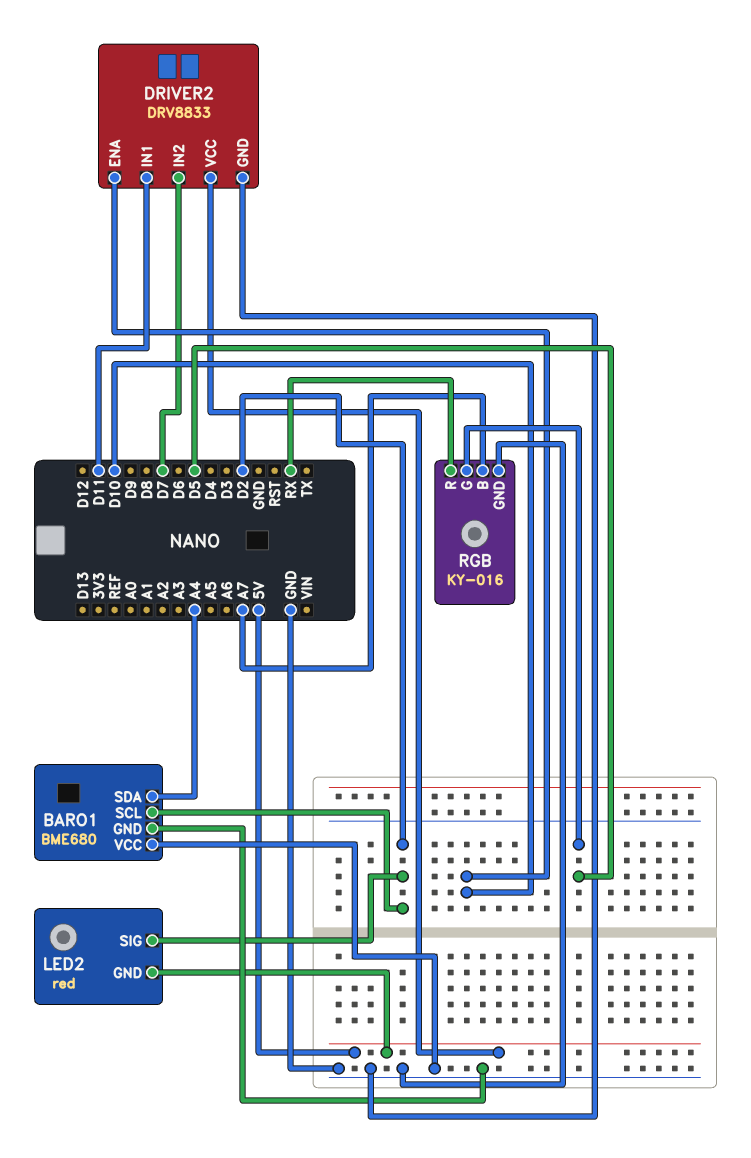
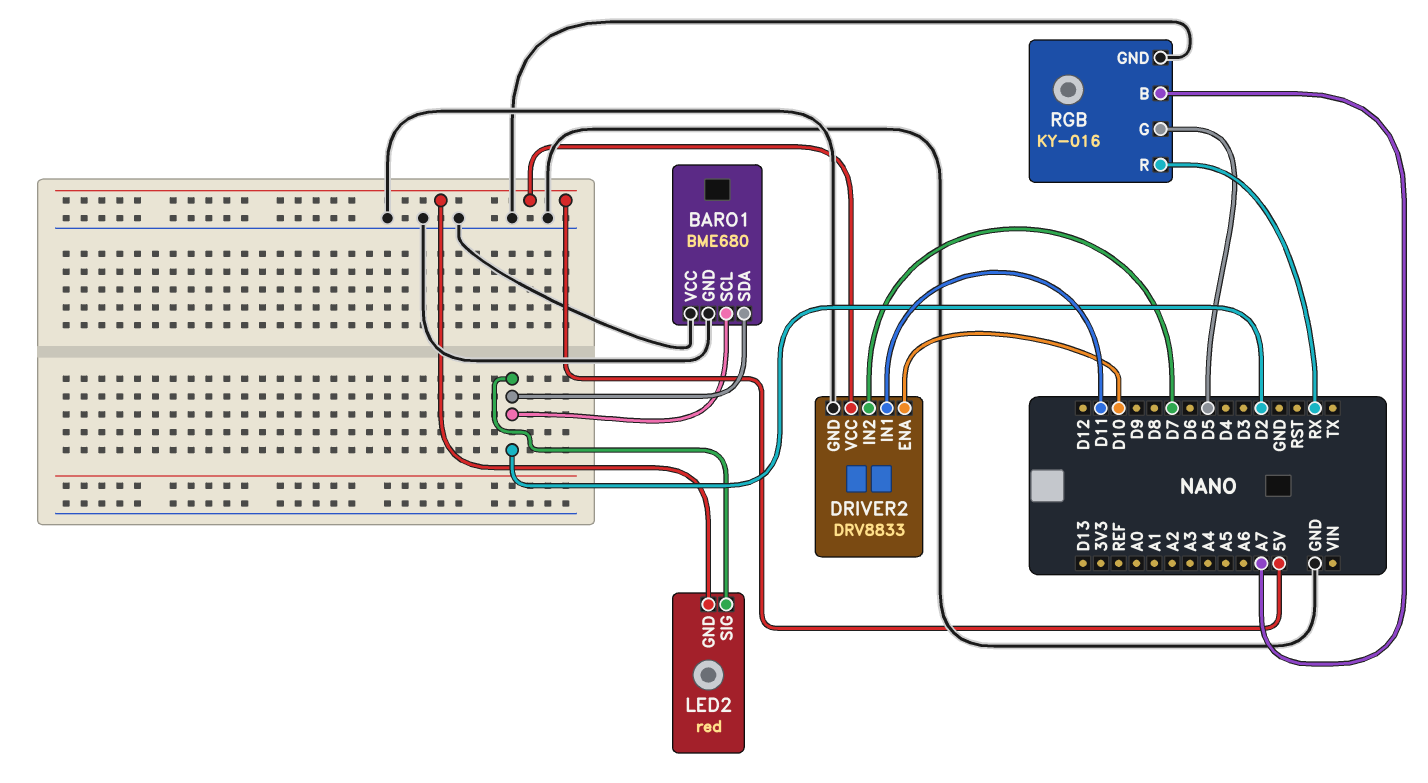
BARO1 pin SDA: A4 -> D2

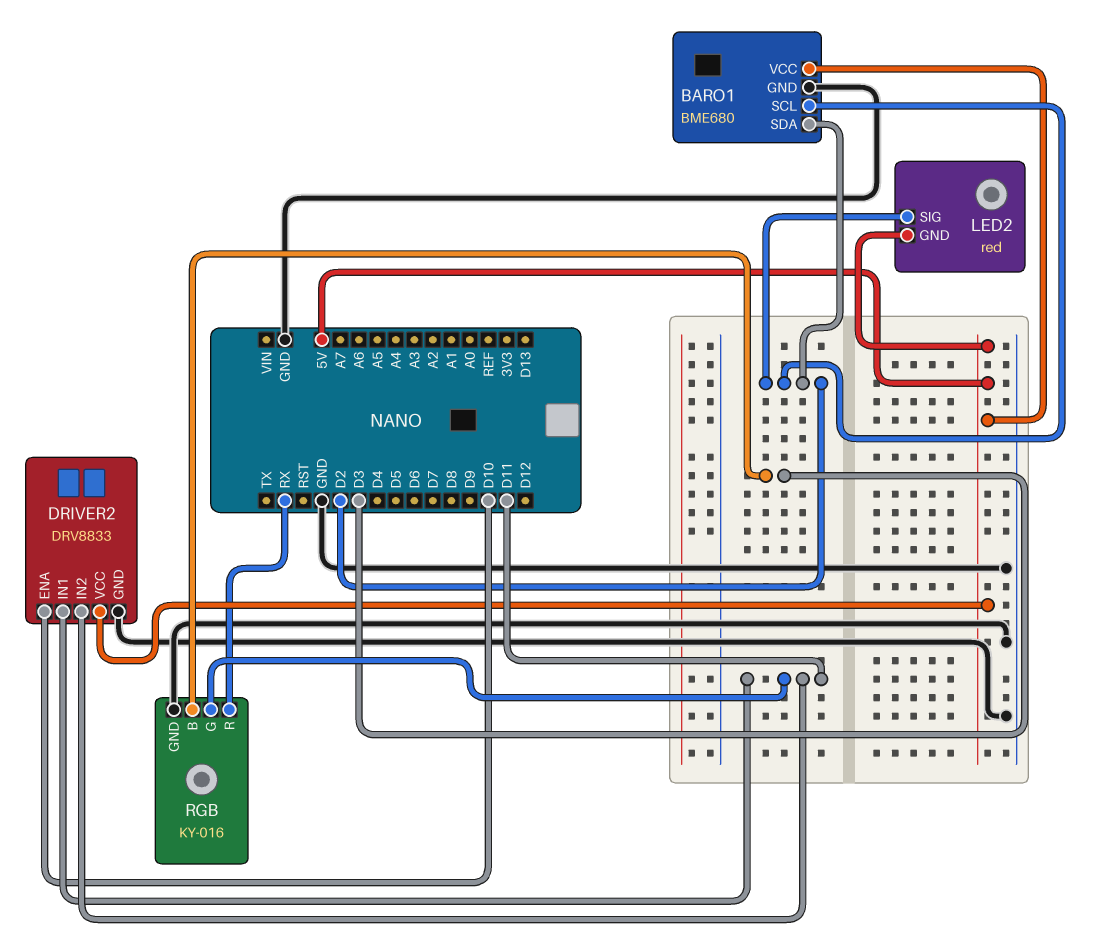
BARO1 pin VCC: GND -> 5V
DRIVER2 pin IN2: D7 -> D11
RGB pin B: A7 -> D3
RGB pin G: D5 -> D11

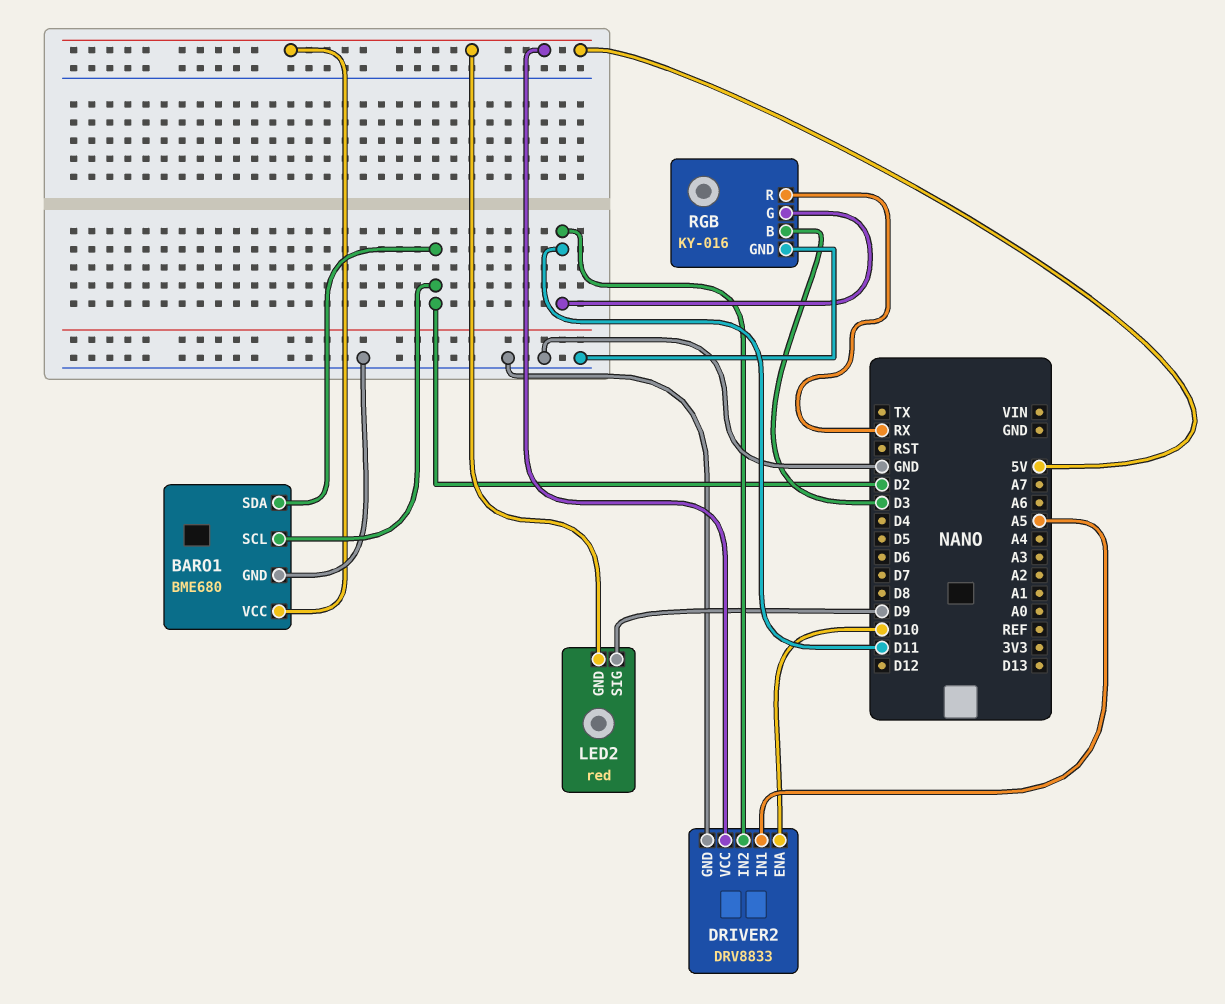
DRIVER2 pin IN1: D11 -> A5
LED2 pin SIG: D2 -> D9

